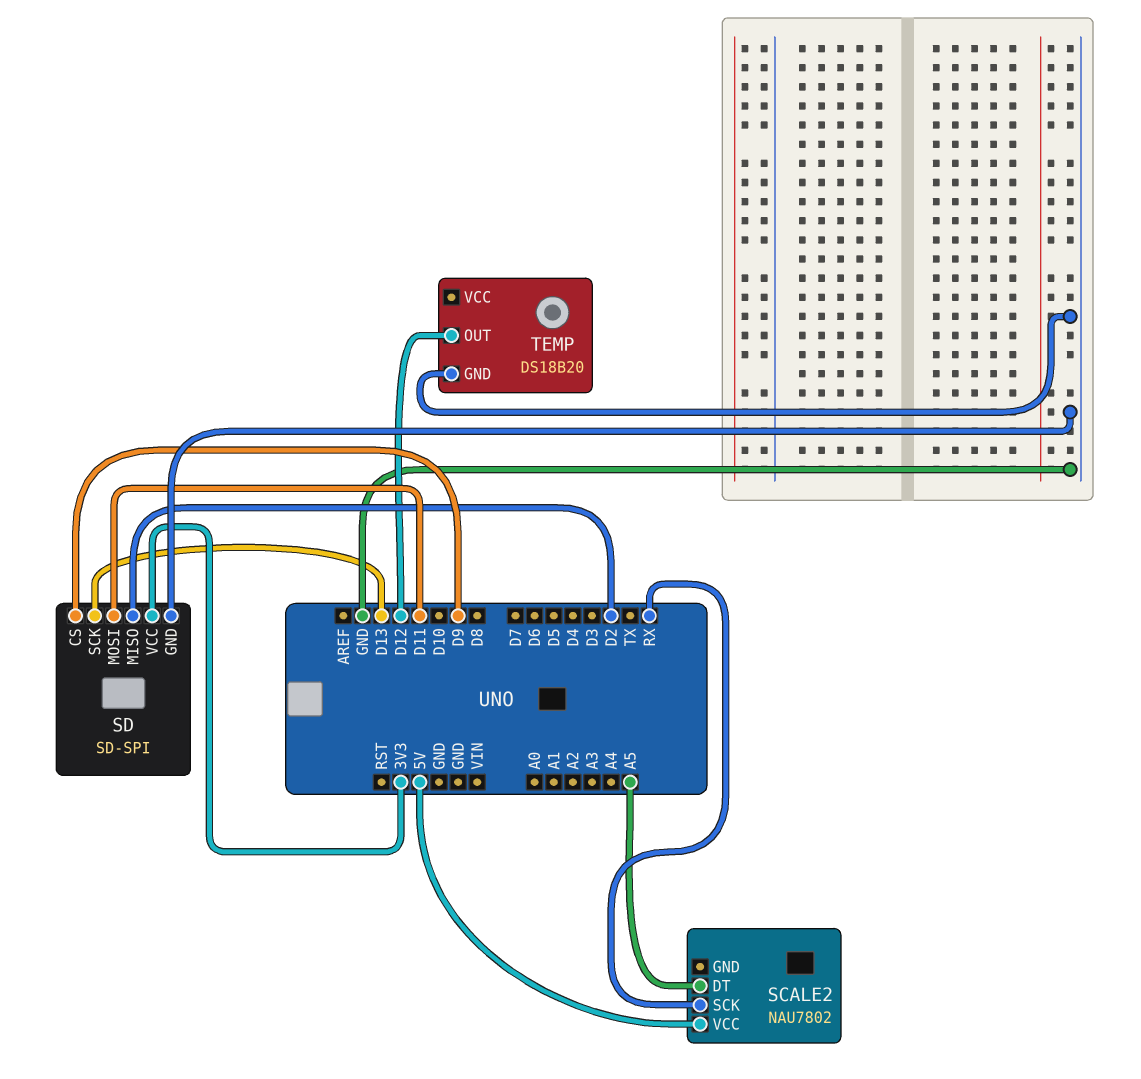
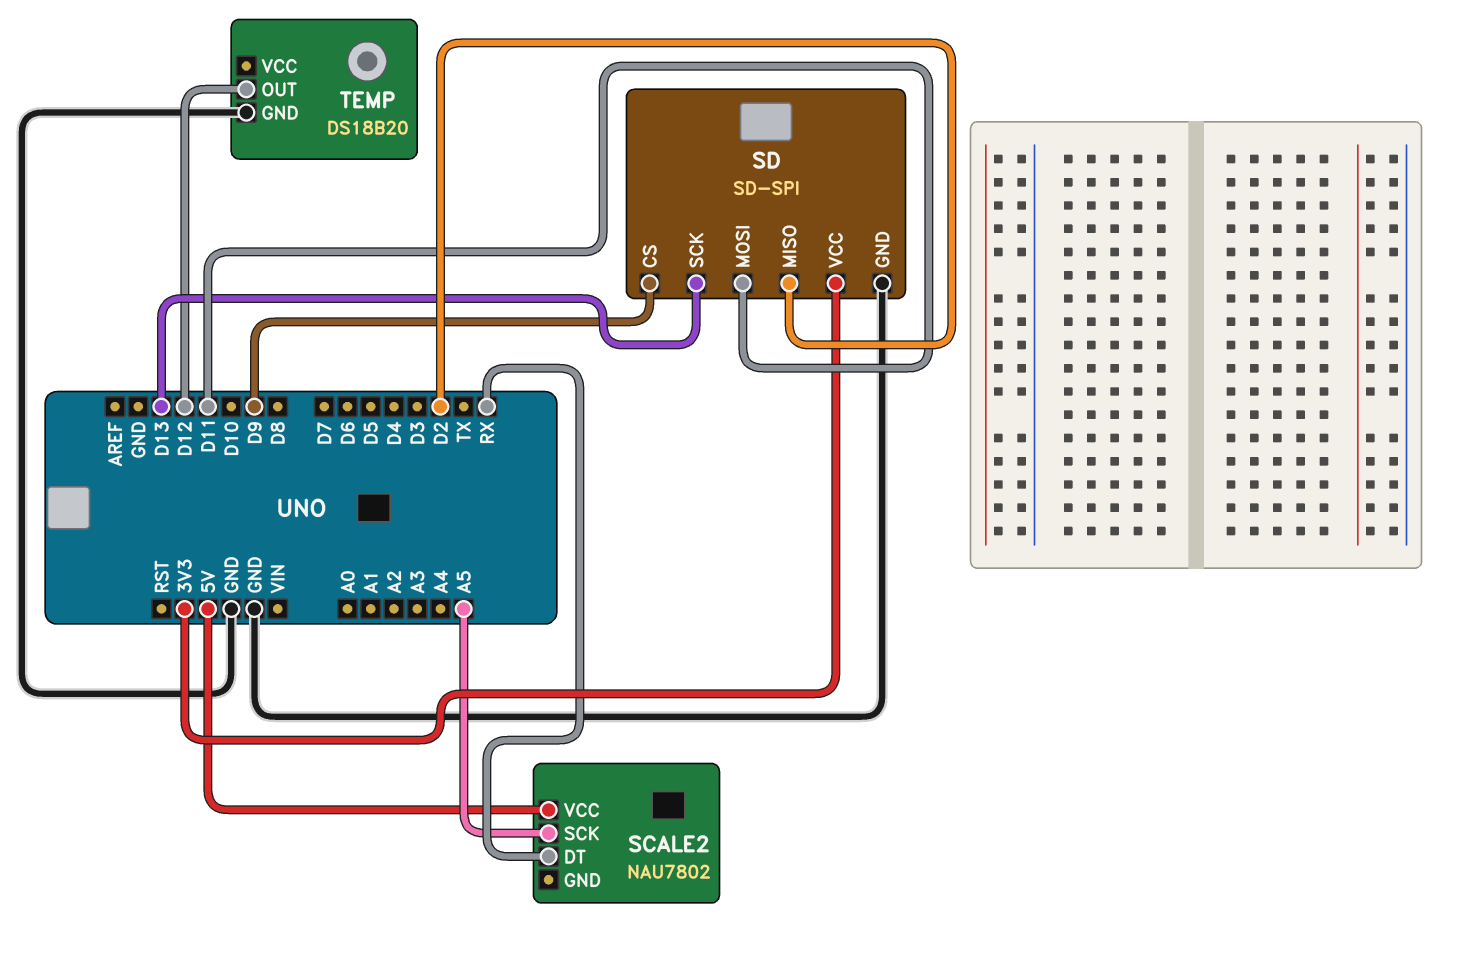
SCALE2 pin DT: A5 -> RX
SCALE2 pin SCK: RX -> A5

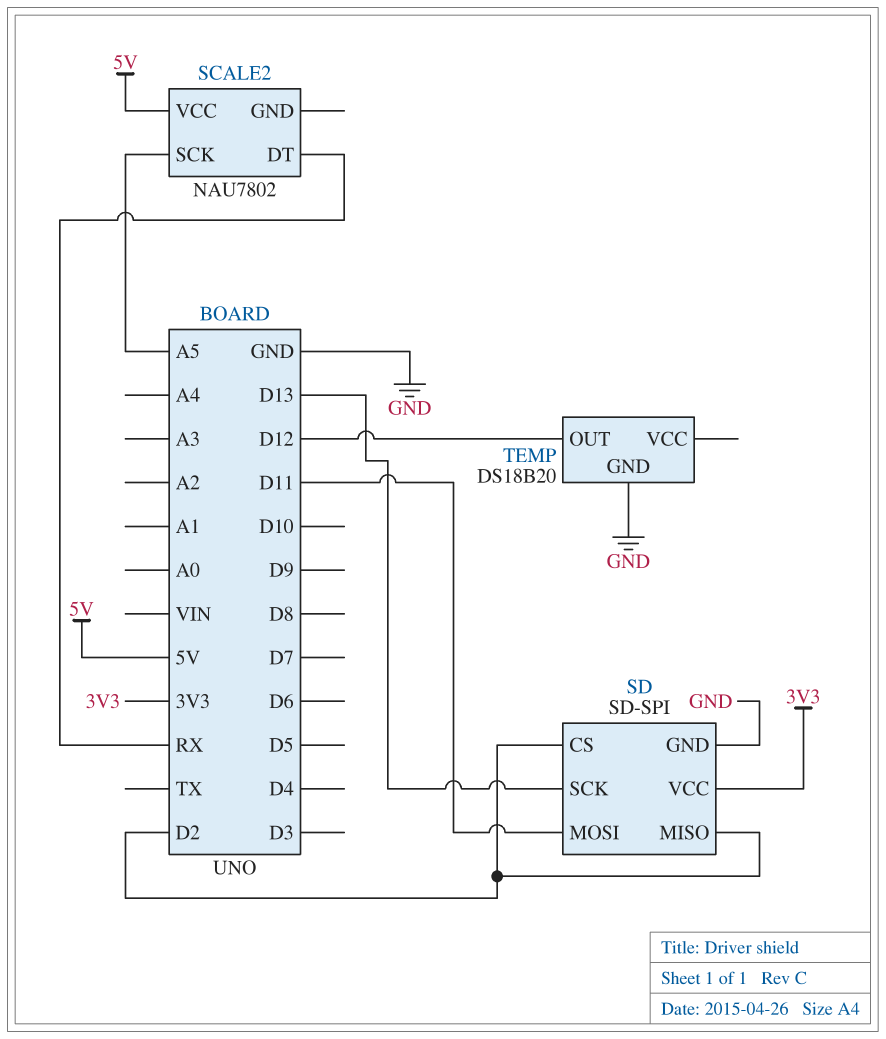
SD pin CS: D9 -> D2

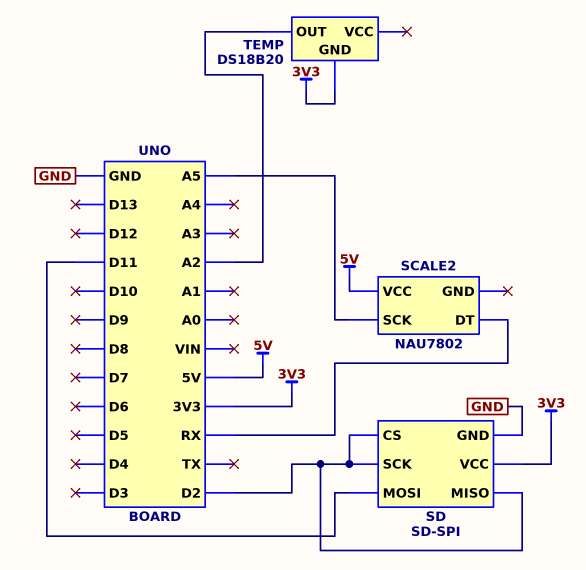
SD pin SCK: D13 -> D2
TEMP pin GND: GND -> 3V3
TEMP pin OUT: D12 -> A2

